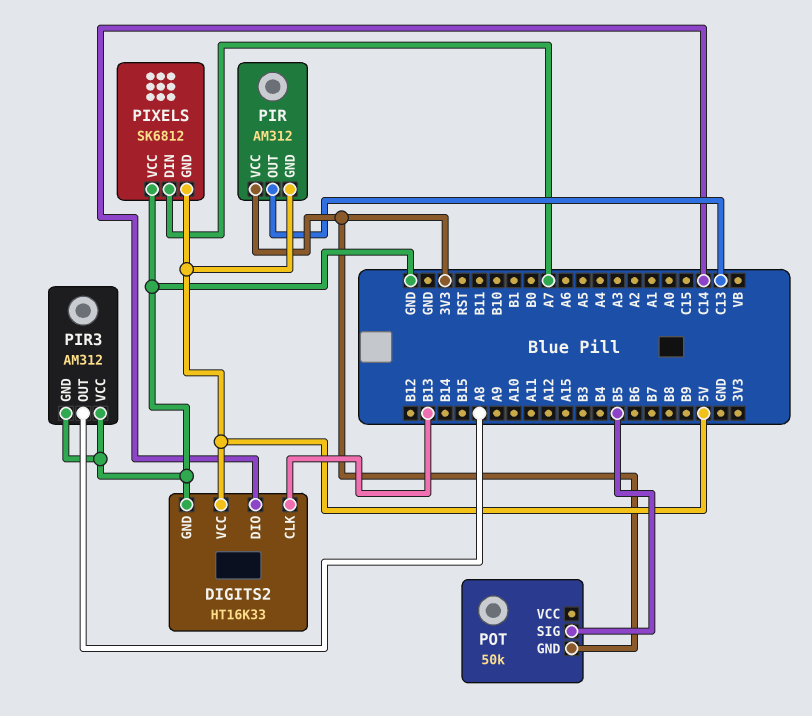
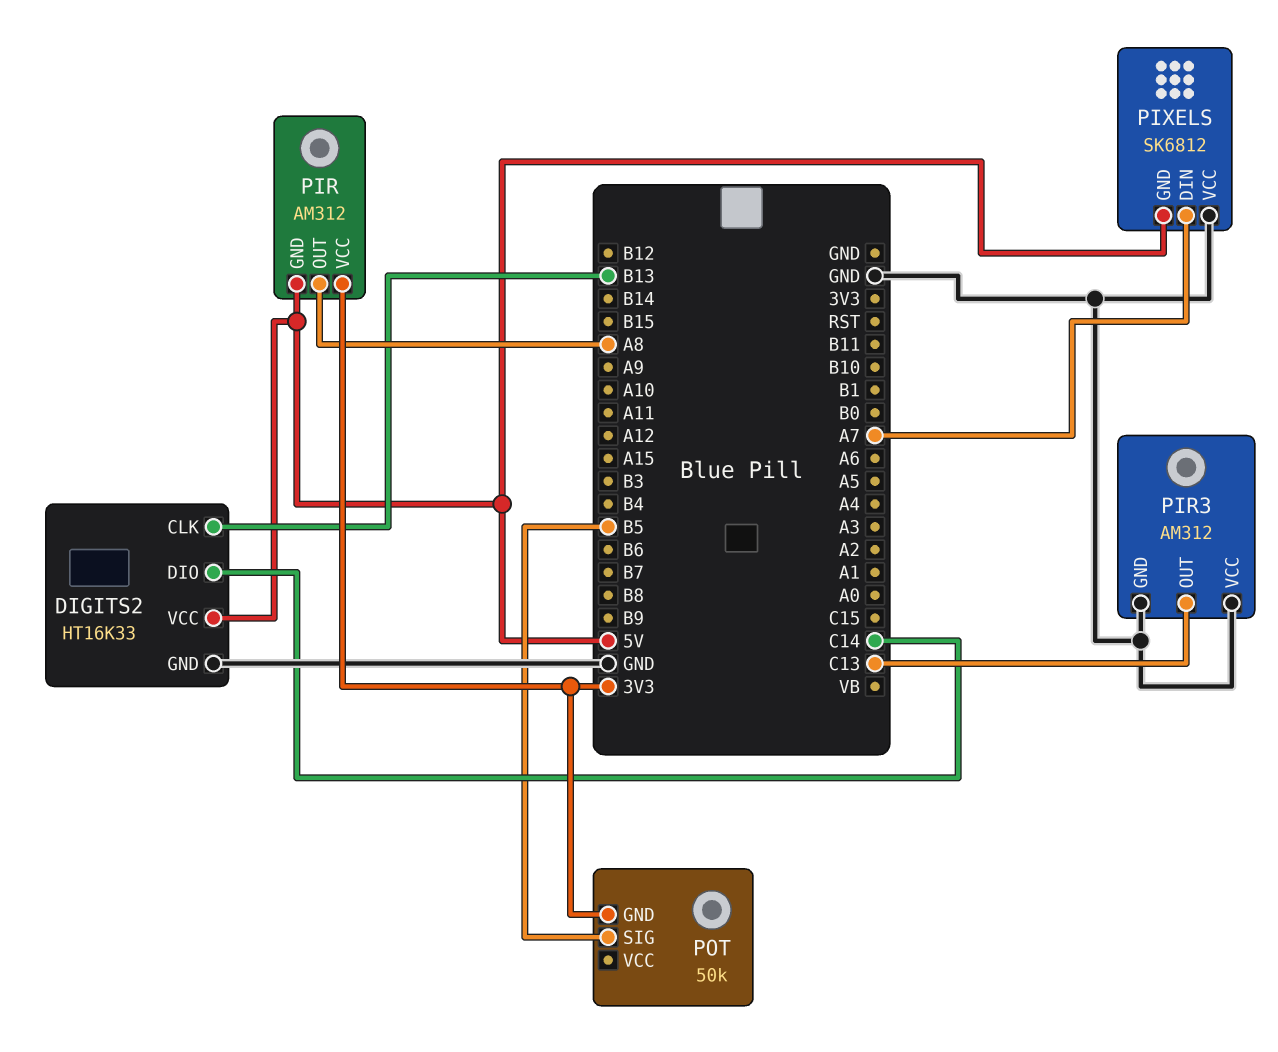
PIR pin OUT: C13 -> A8
PIR3 pin OUT: A8 -> C13

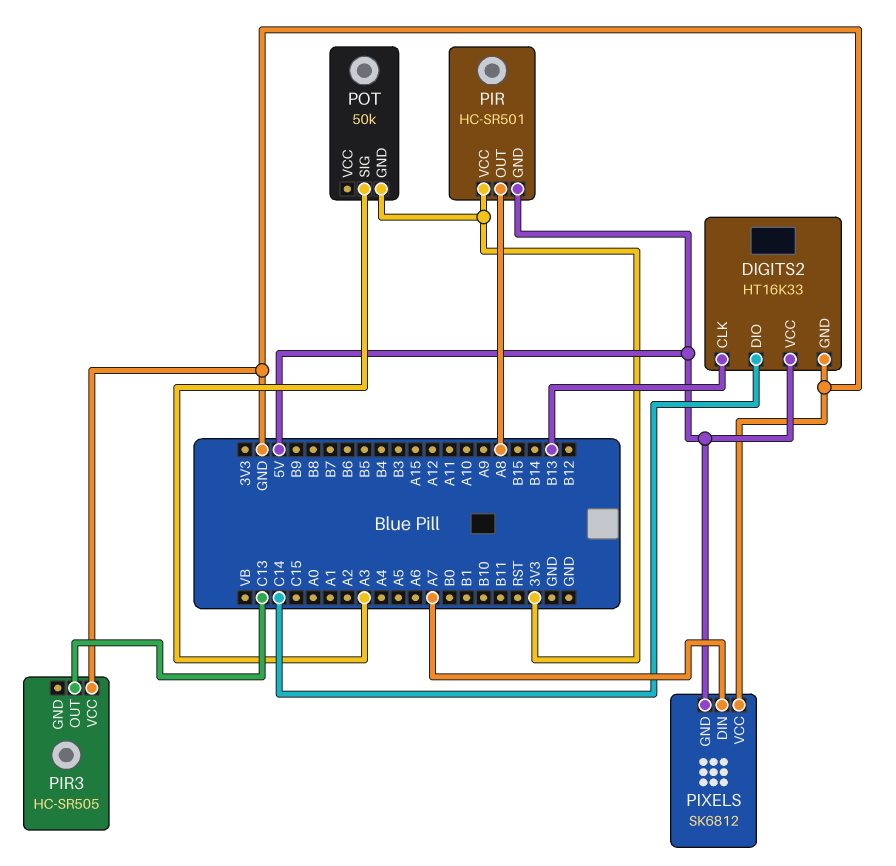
PIR: AM312 -> HC-SR501
PIR3: AM312 -> HC-SR505
PIR3 pin GND: GND -> none
POT pin SIG: B5 -> A3

